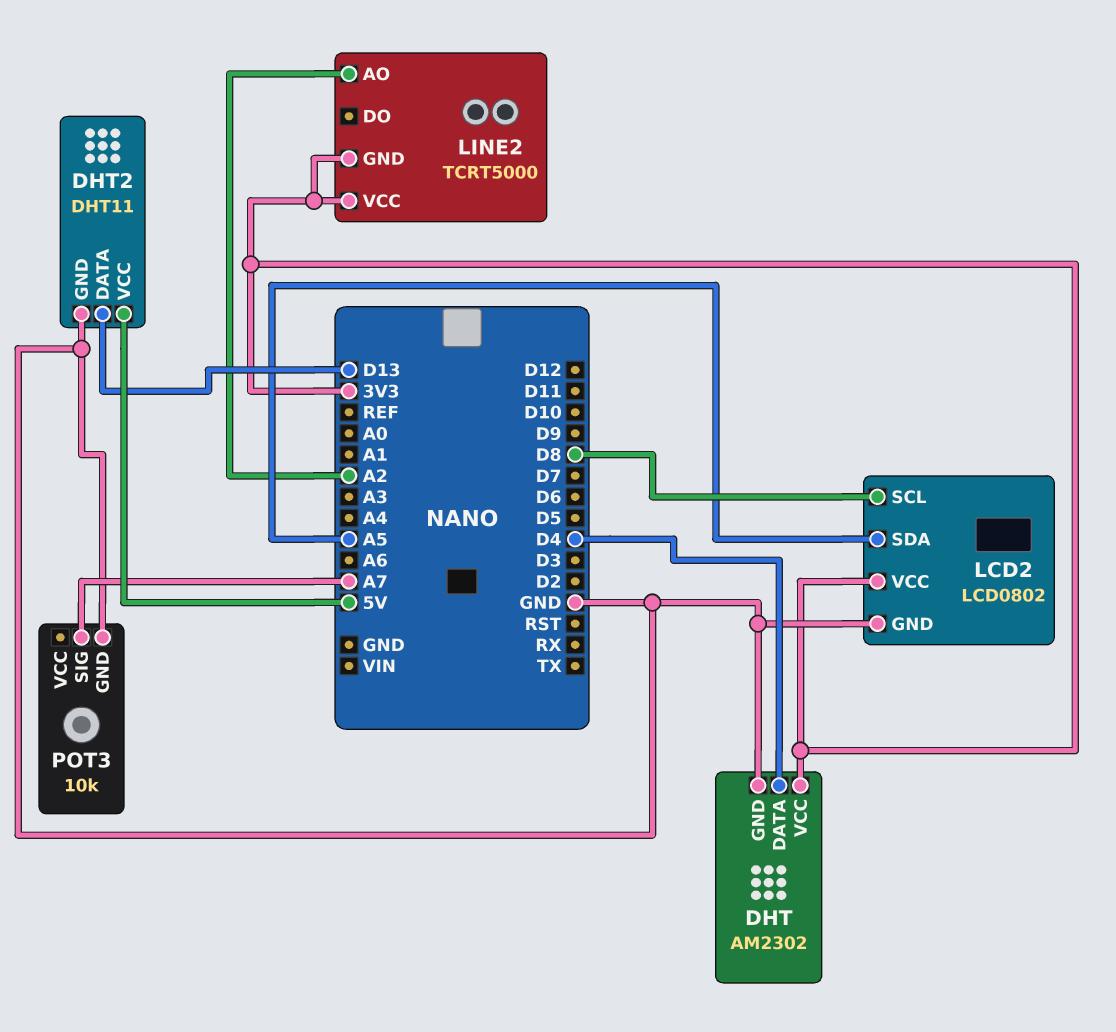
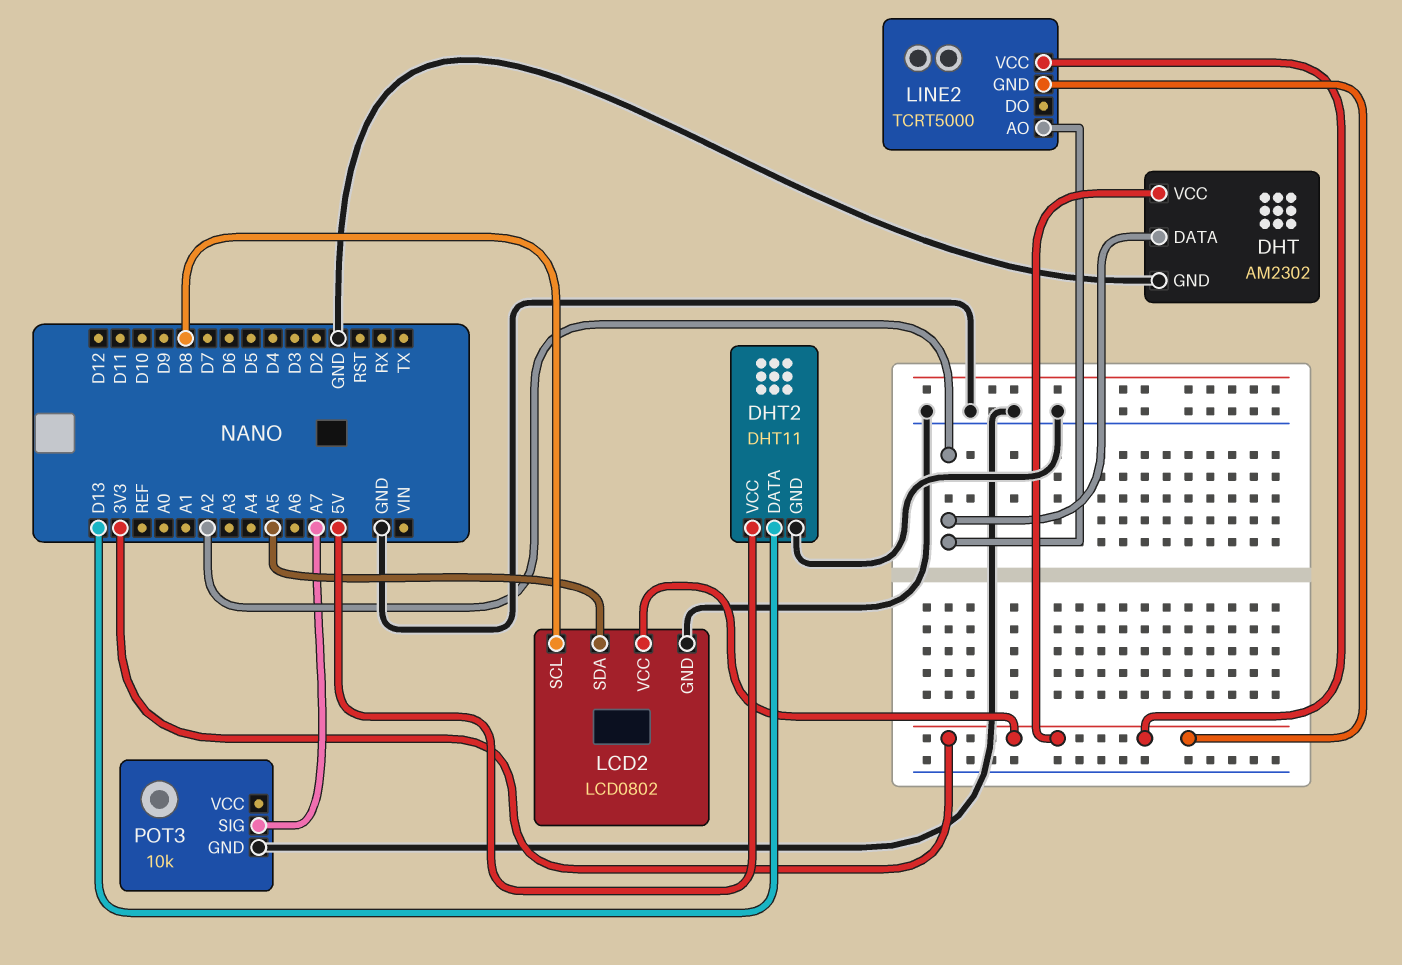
DHT pin DATA: D4 -> A2

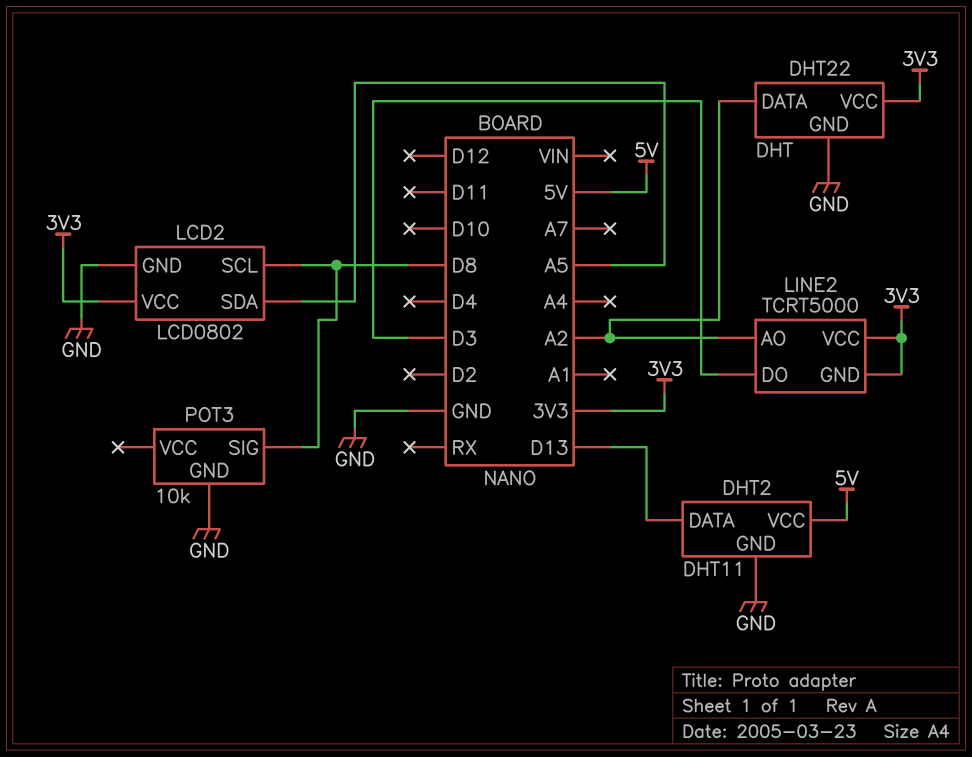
DHT: AM2302 -> DHT22
LINE2 pin DO: none -> D3
POT3 pin SIG: A7 -> D8

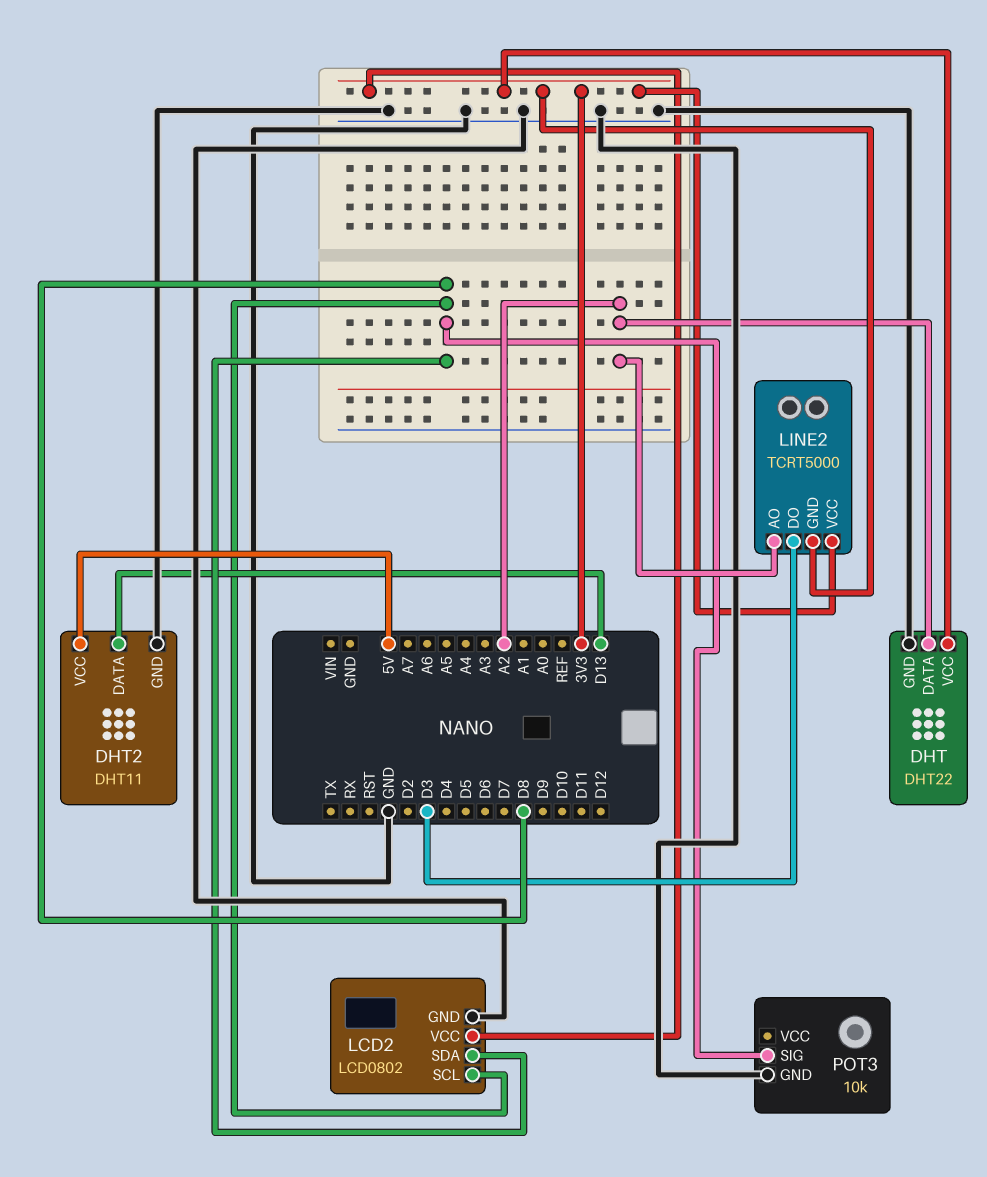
LCD2 pin SDA: A5 -> D8

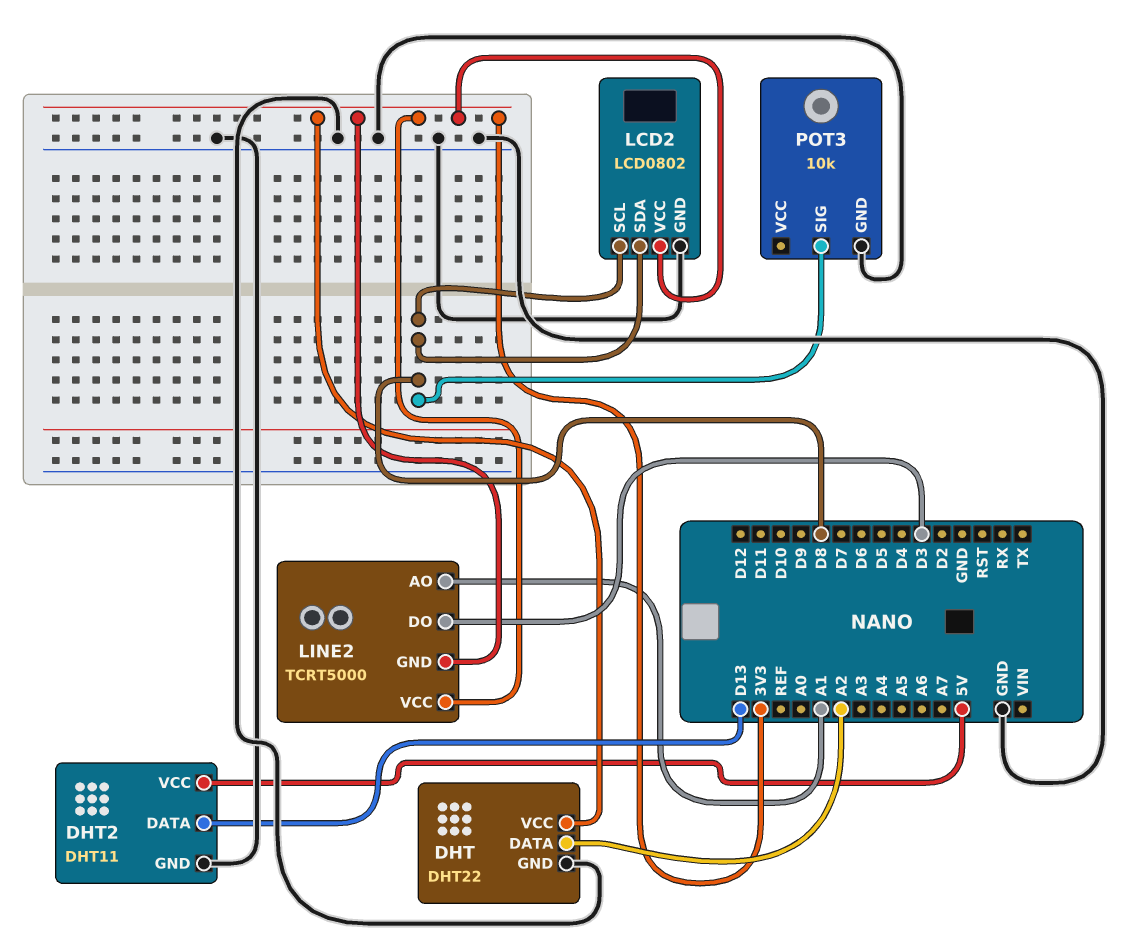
LINE2 pin AO: A2 -> A1

